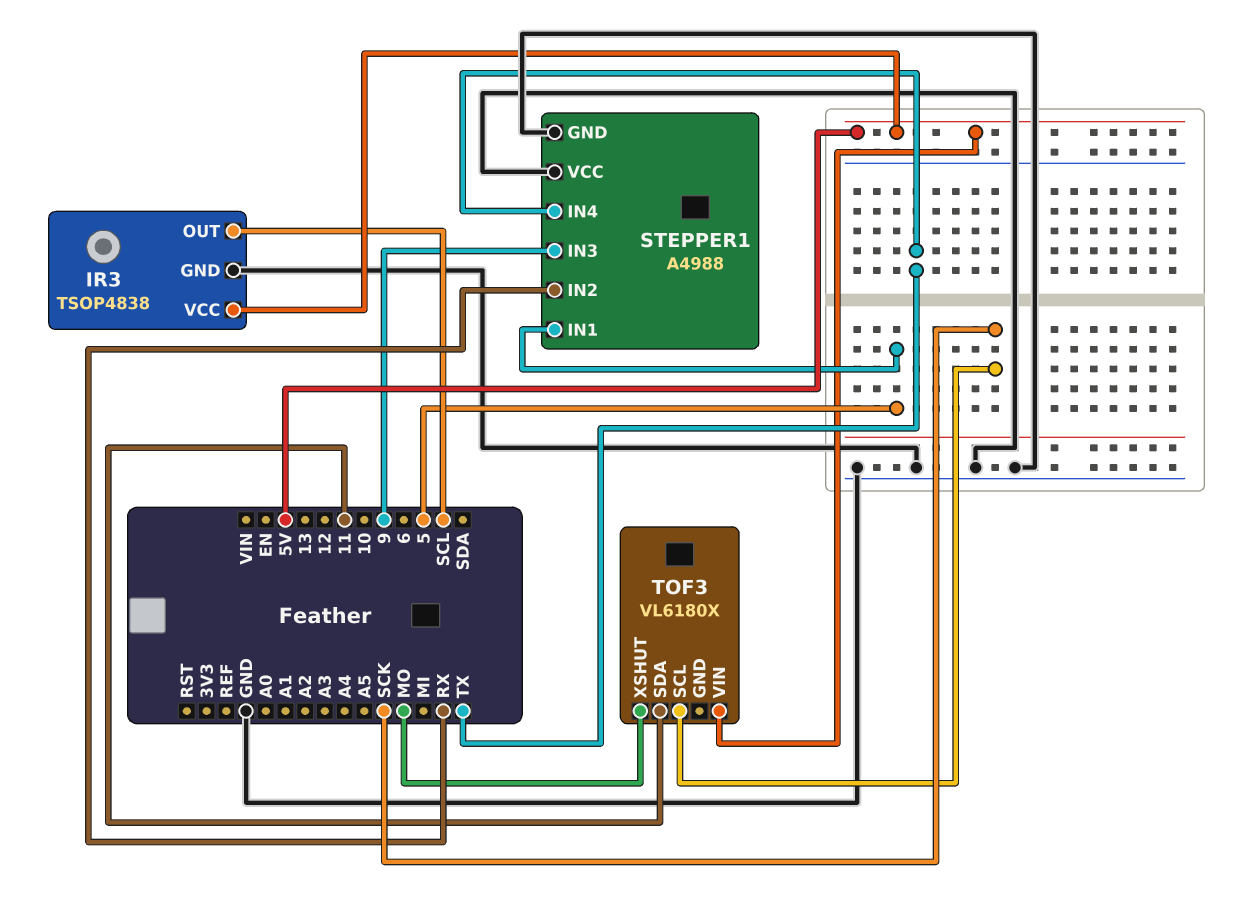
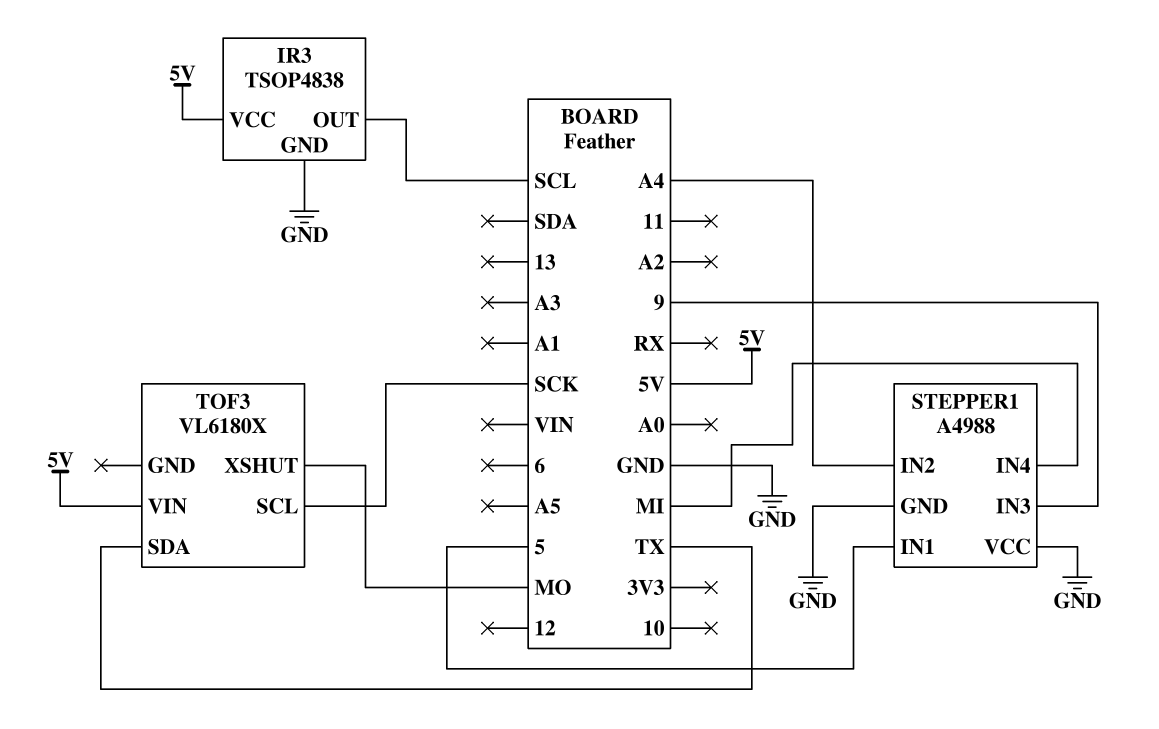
STEPPER1 pin IN2: RX -> A4
STEPPER1 pin IN4: TX -> MI
TOF3 pin SDA: 11 -> TX

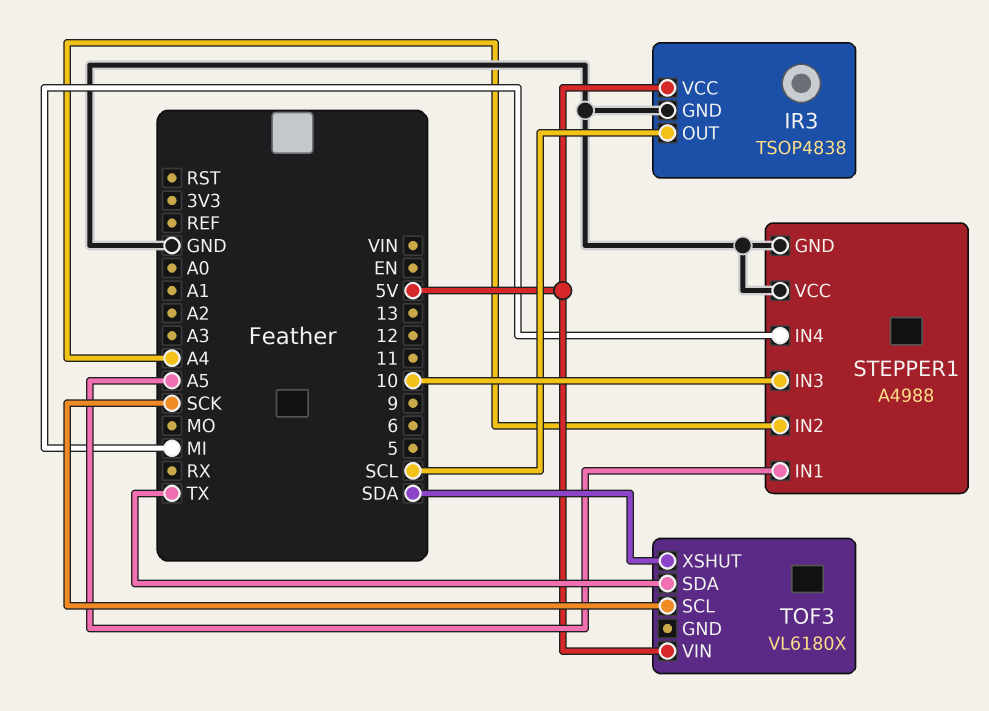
STEPPER1 pin IN1: 5 -> A5
STEPPER1 pin IN3: 9 -> 10
TOF3 pin XSHUT: MO -> SDA

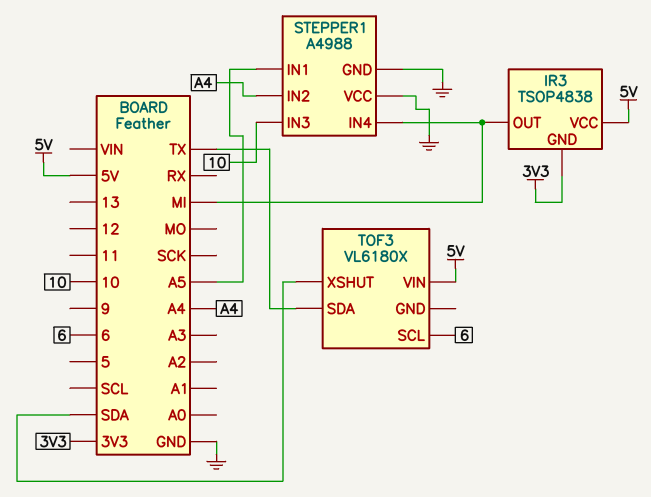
IR3 pin GND: GND -> 3V3
IR3 pin OUT: SCL -> MI
TOF3 pin SCL: SCK -> 6

